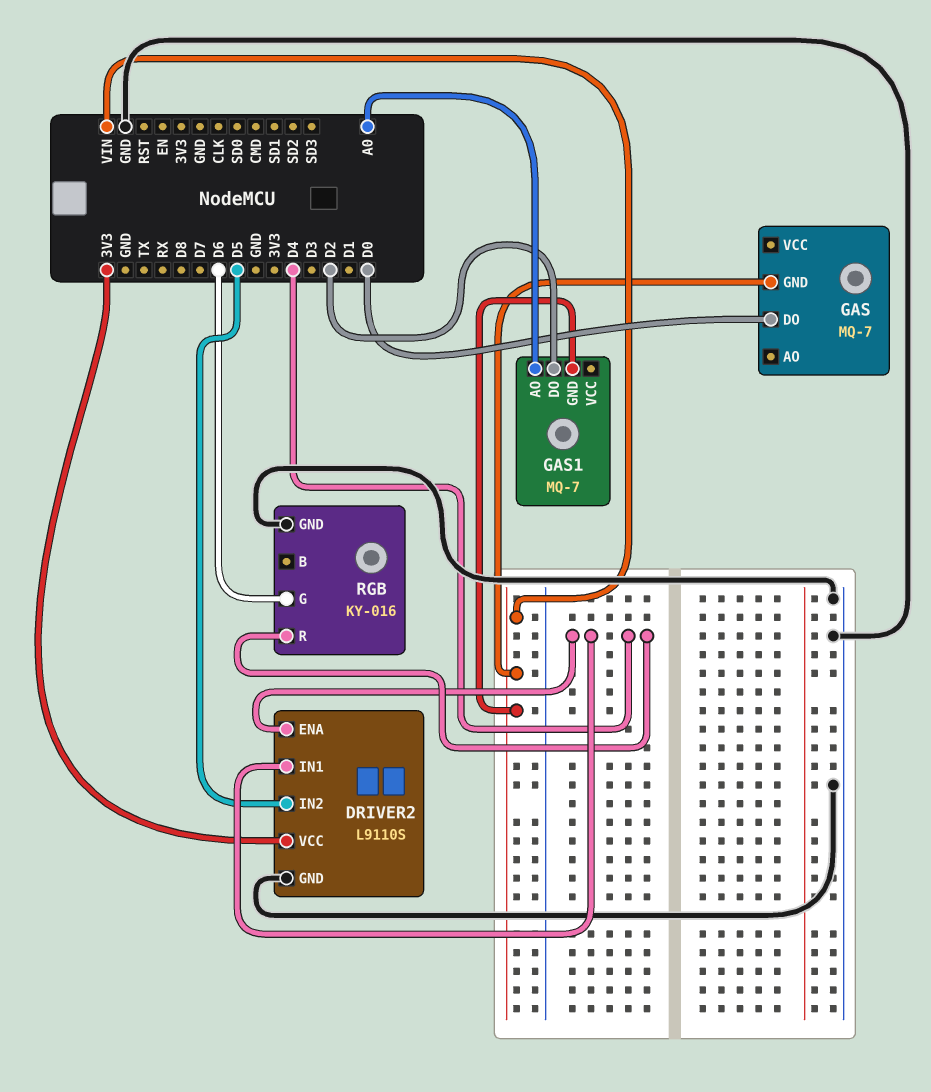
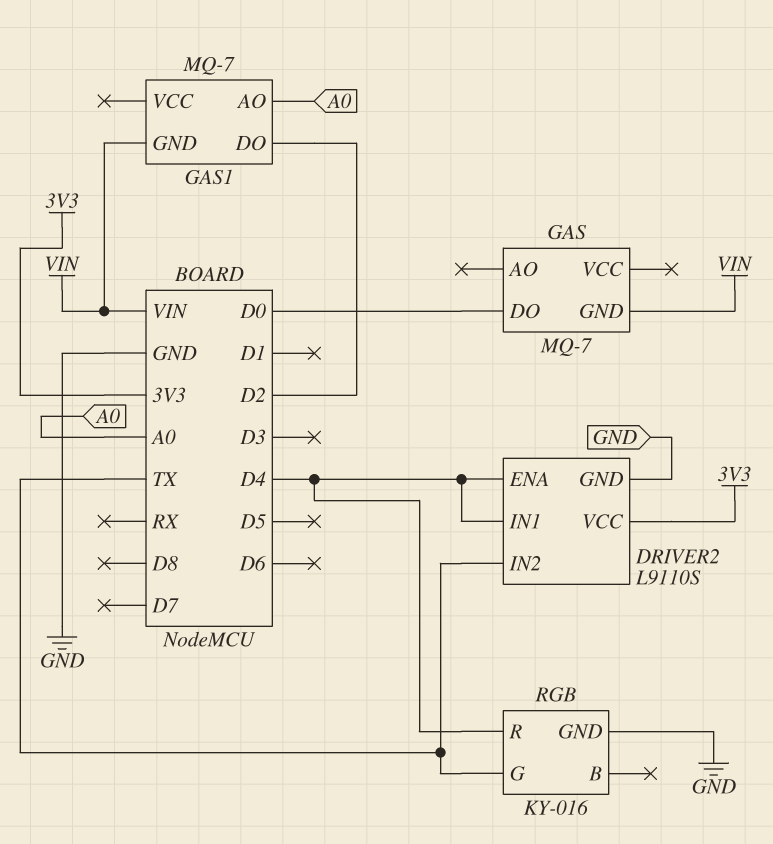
DRIVER2 pin IN2: D5 -> TX
RGB pin G: D6 -> TX

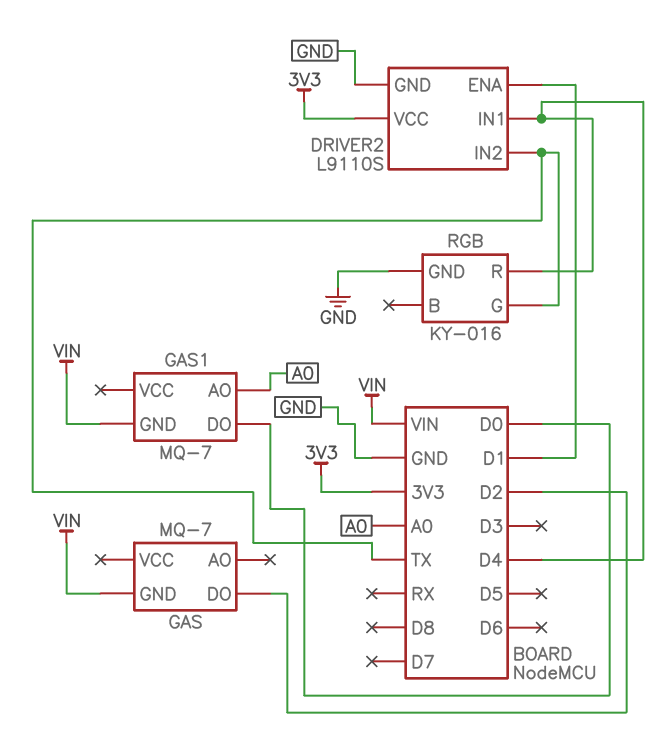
DRIVER2 pin ENA: D4 -> D1
GAS pin DO: D0 -> D2
GAS1 pin DO: D2 -> D0

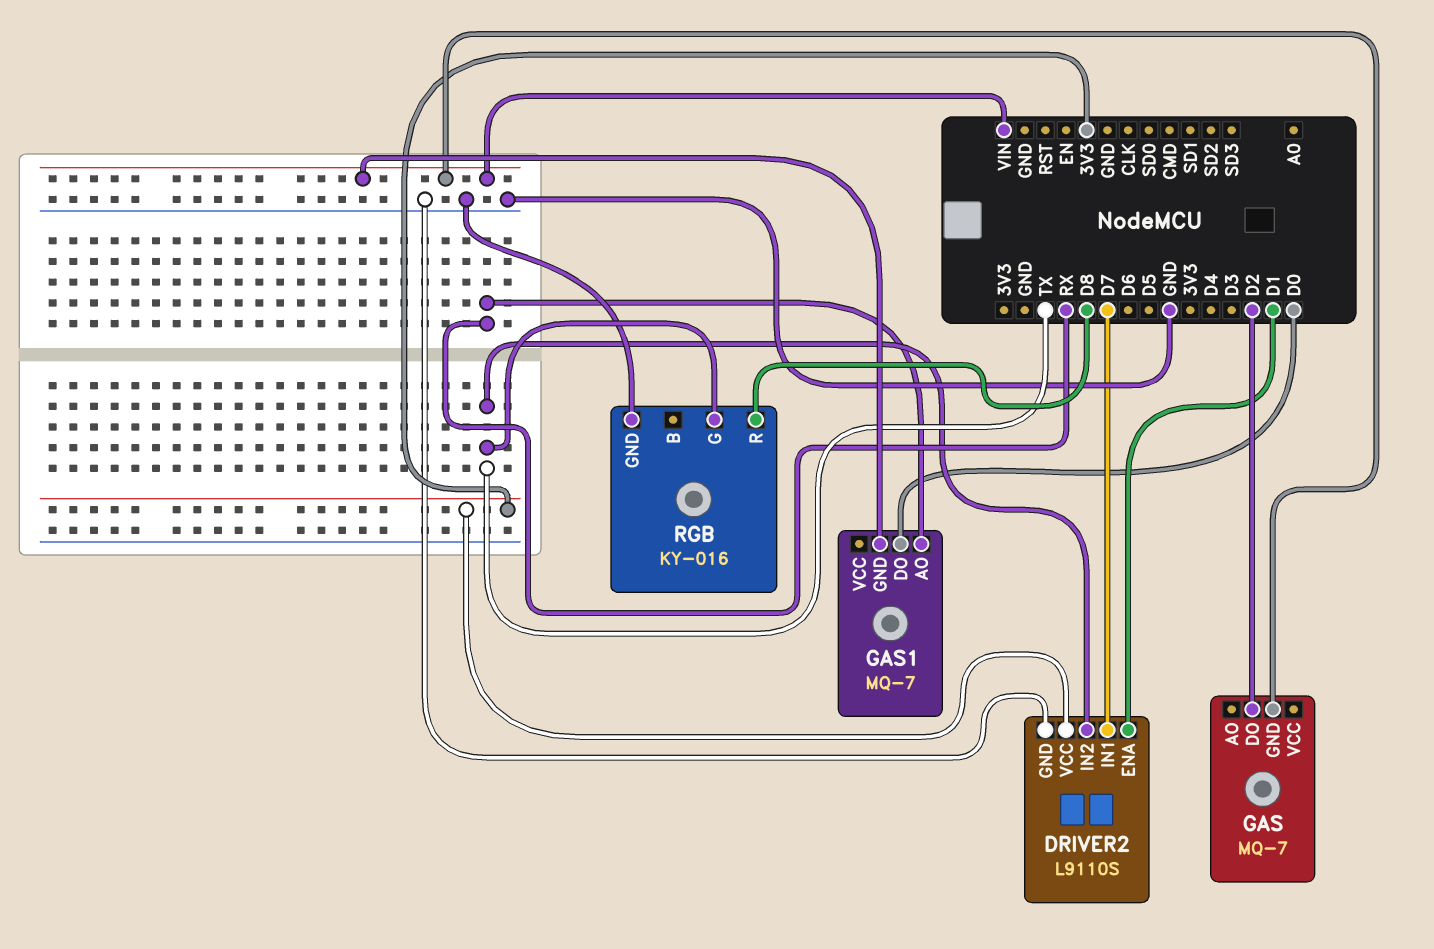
DRIVER2 pin IN1: D4 -> D7
GAS1 pin AO: A0 -> RX
RGB pin R: D4 -> D8

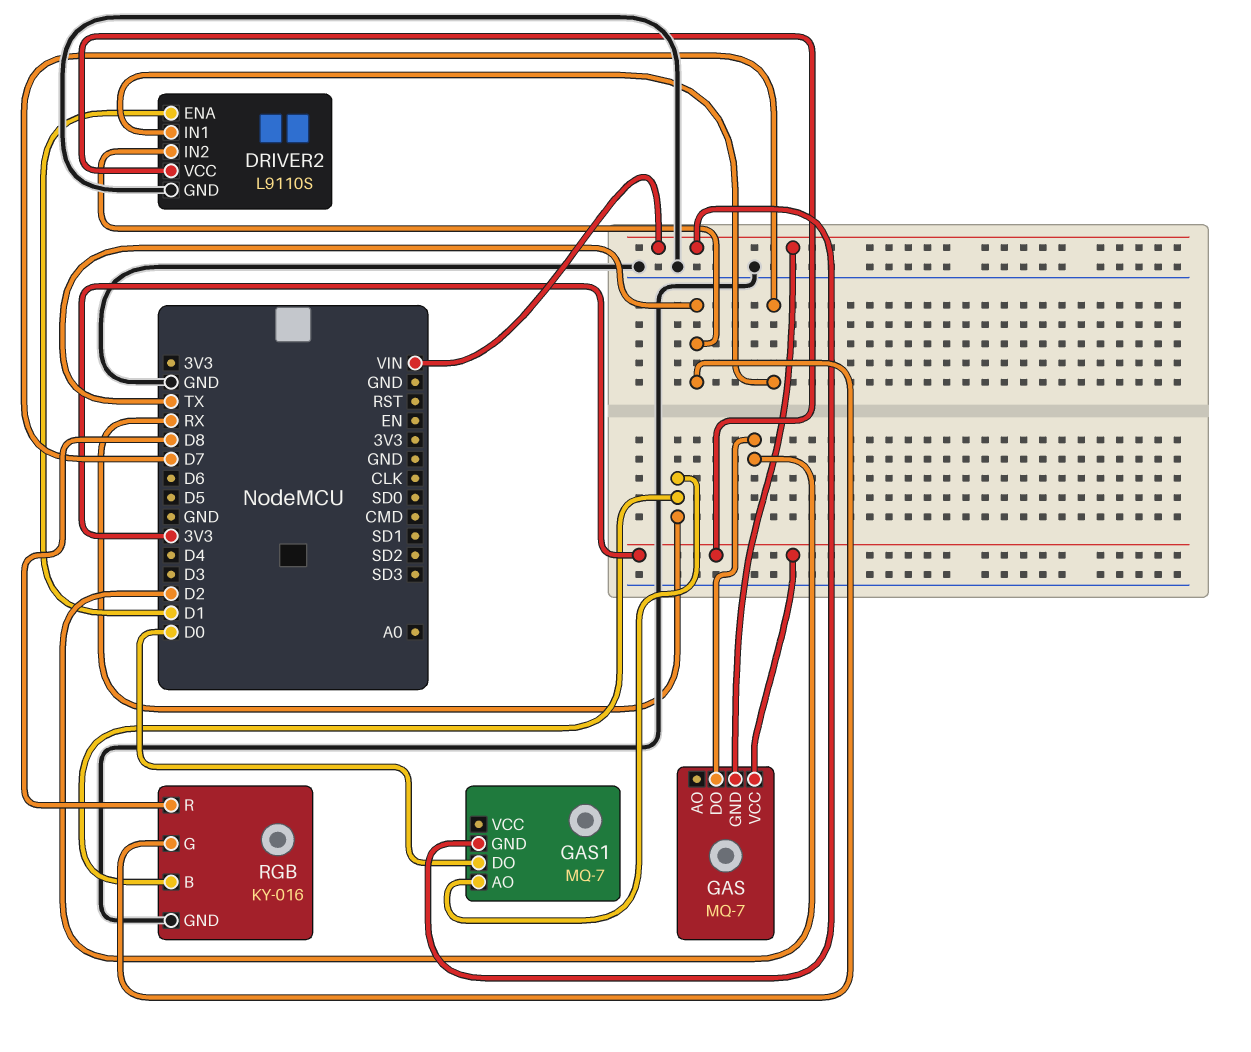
GAS pin VCC: none -> 3V3
RGB pin B: none -> RX

